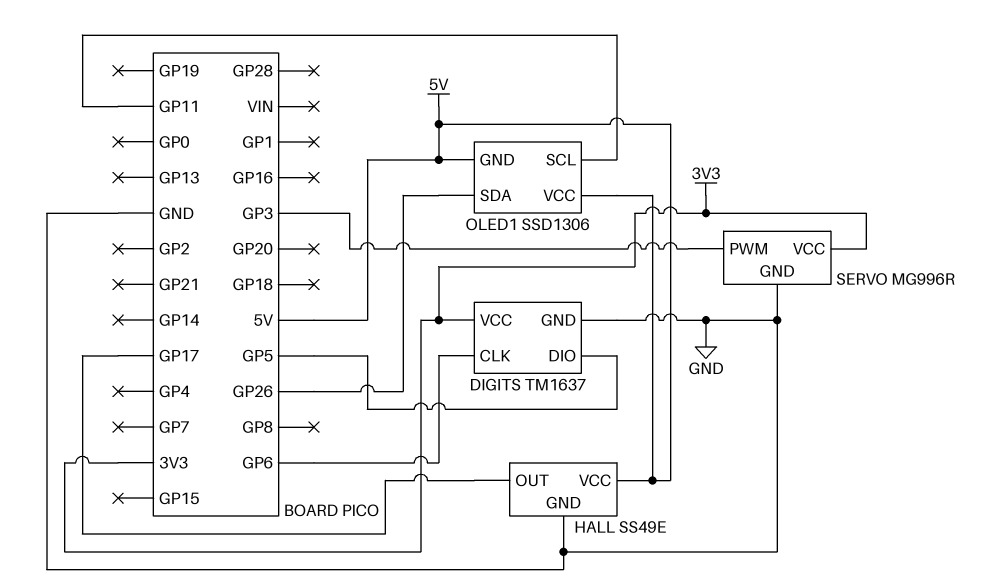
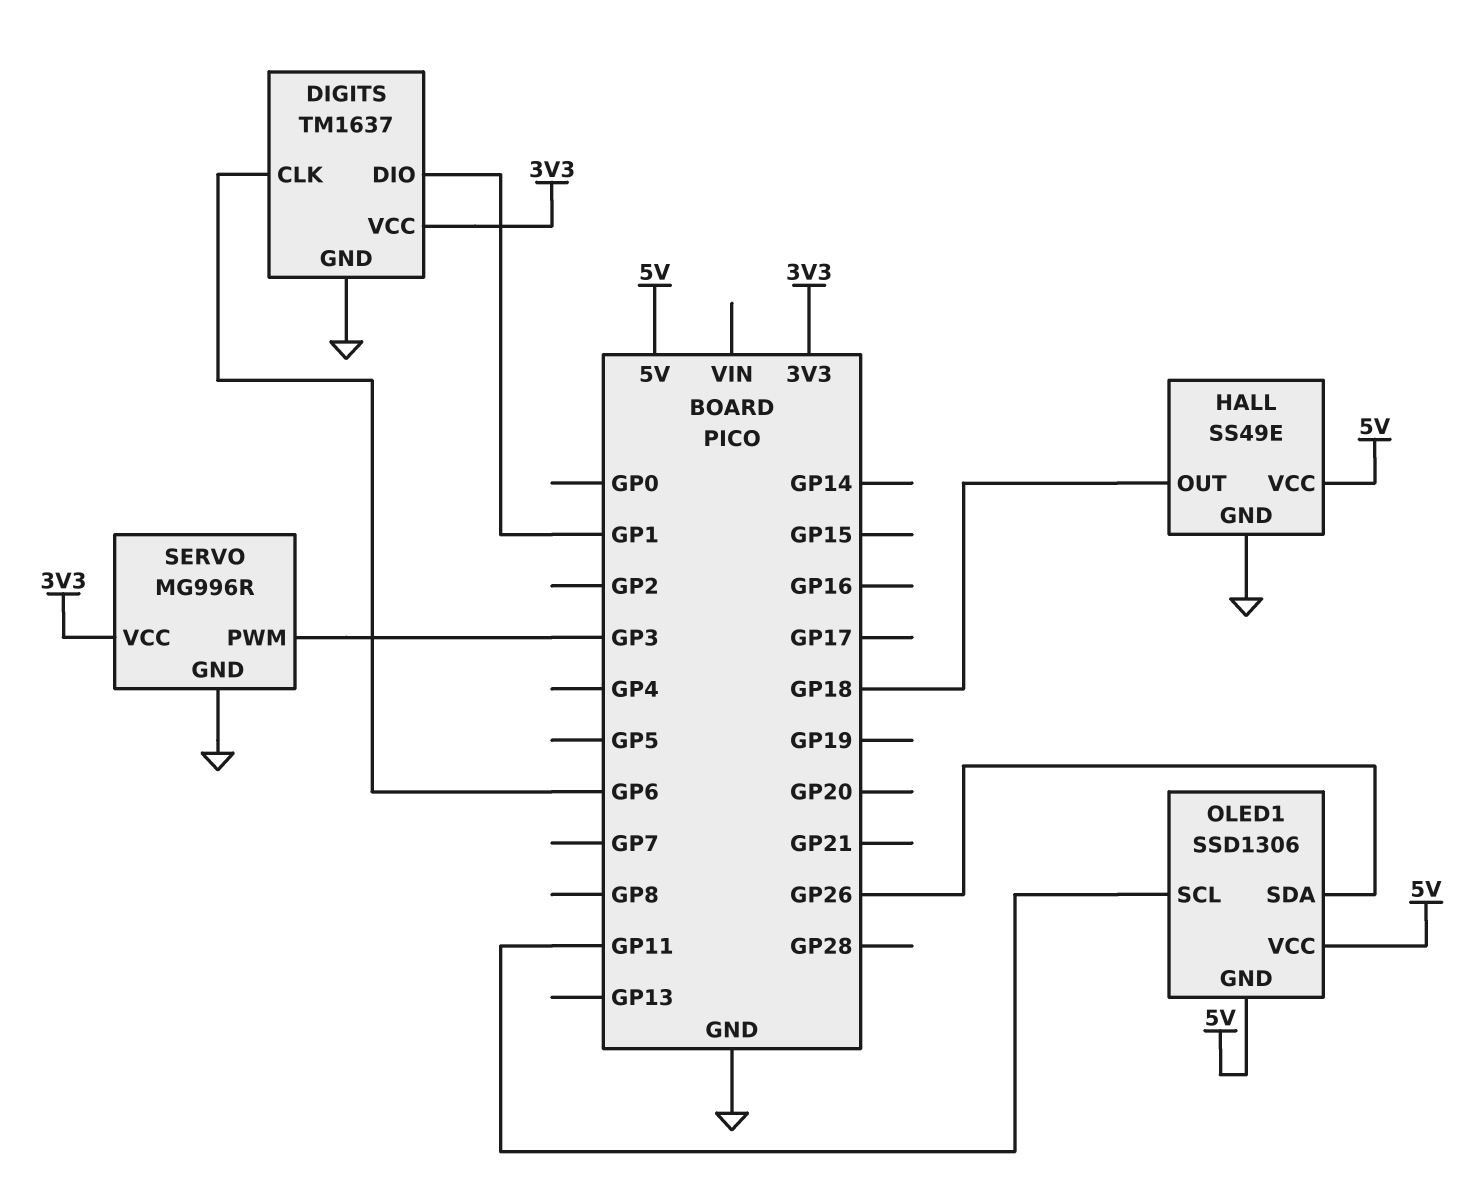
DIGITS pin DIO: GP5 -> GP1
HALL pin OUT: GP17 -> GP18

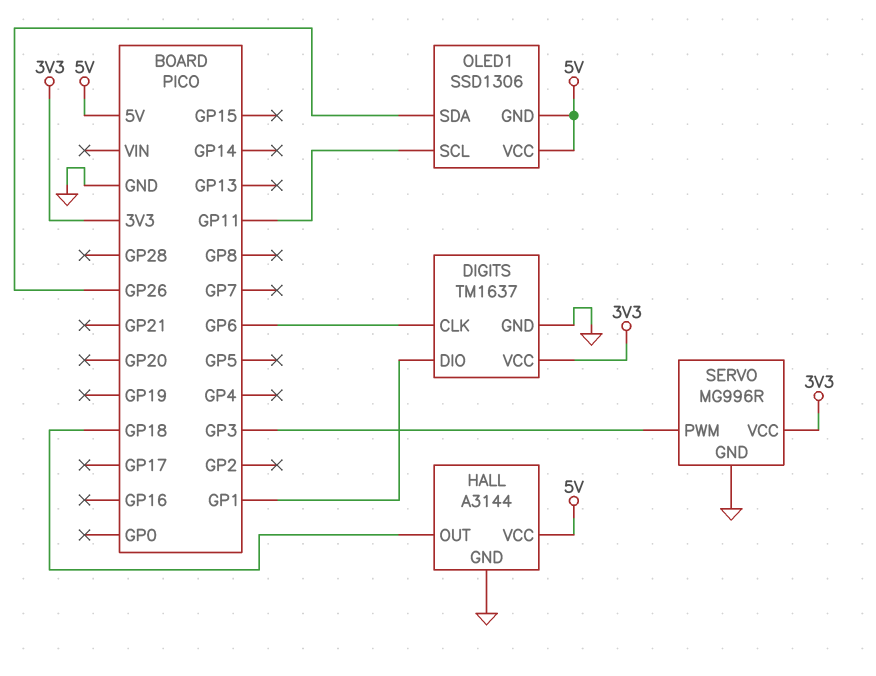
HALL: SS49E -> A3144

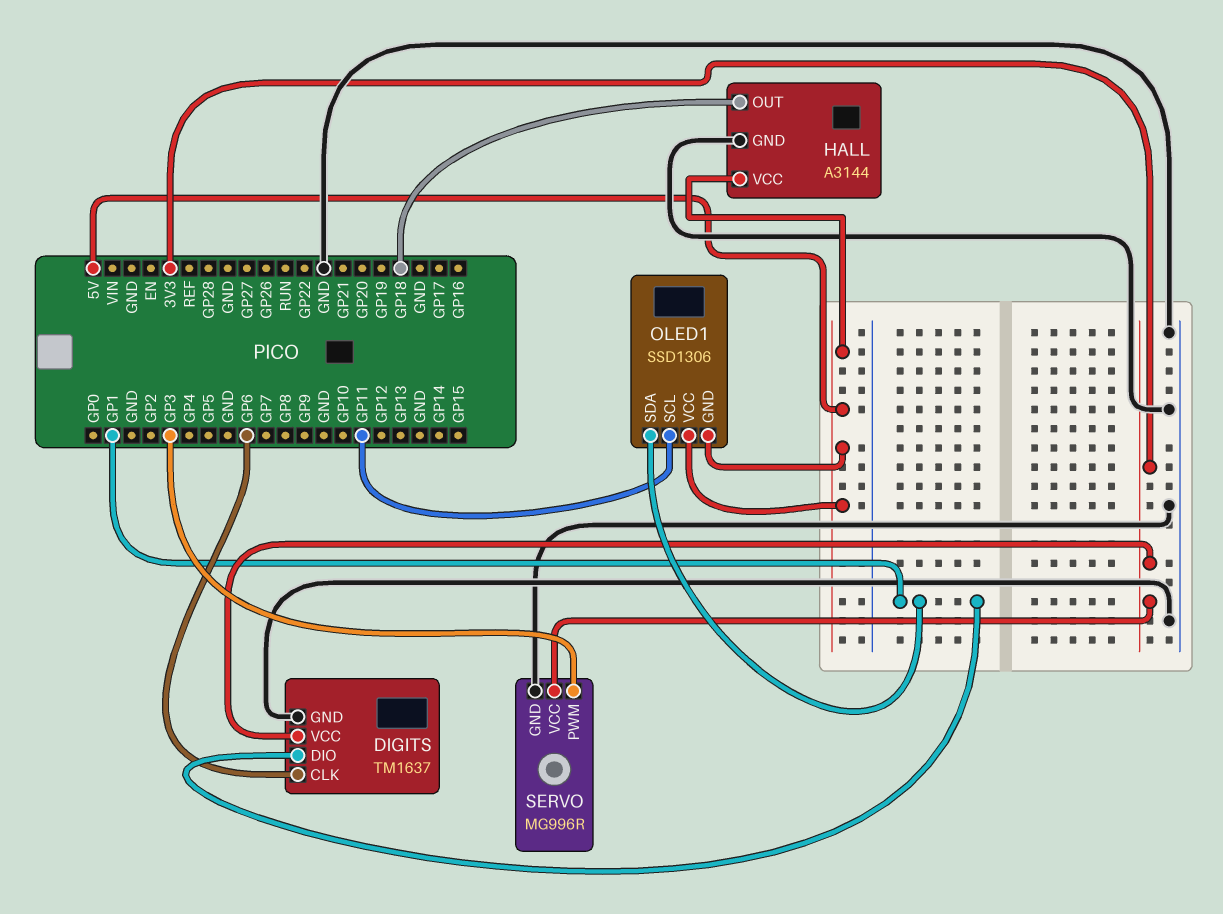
OLED1 pin SDA: GP26 -> GP1

